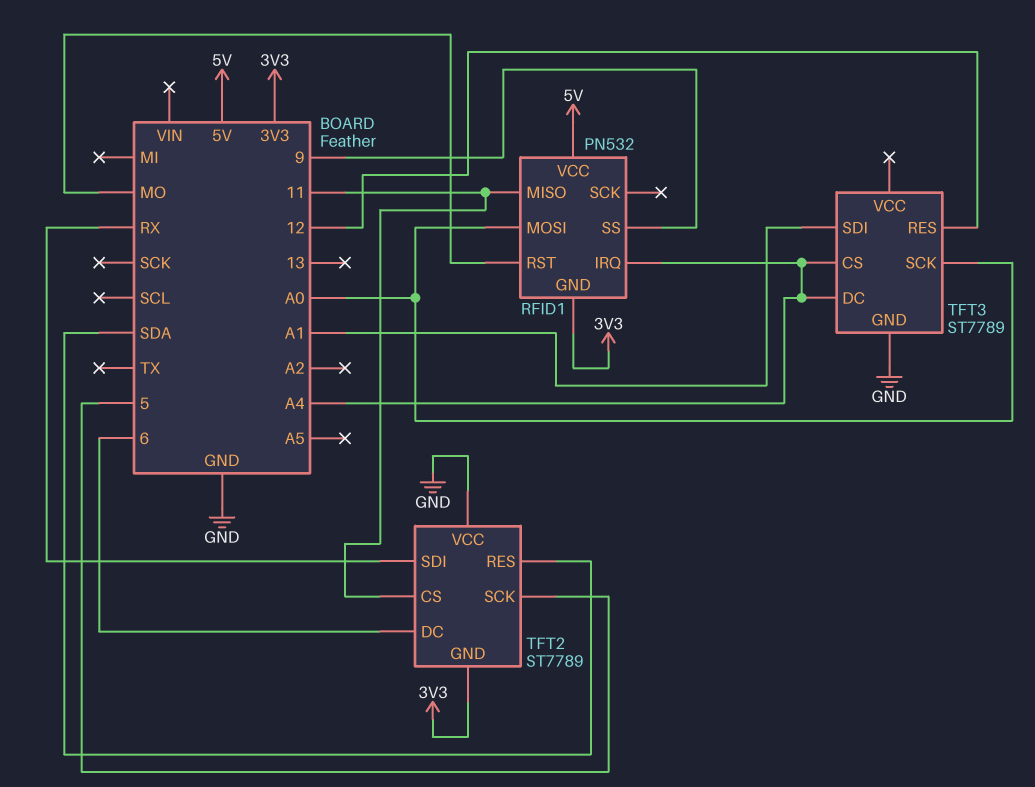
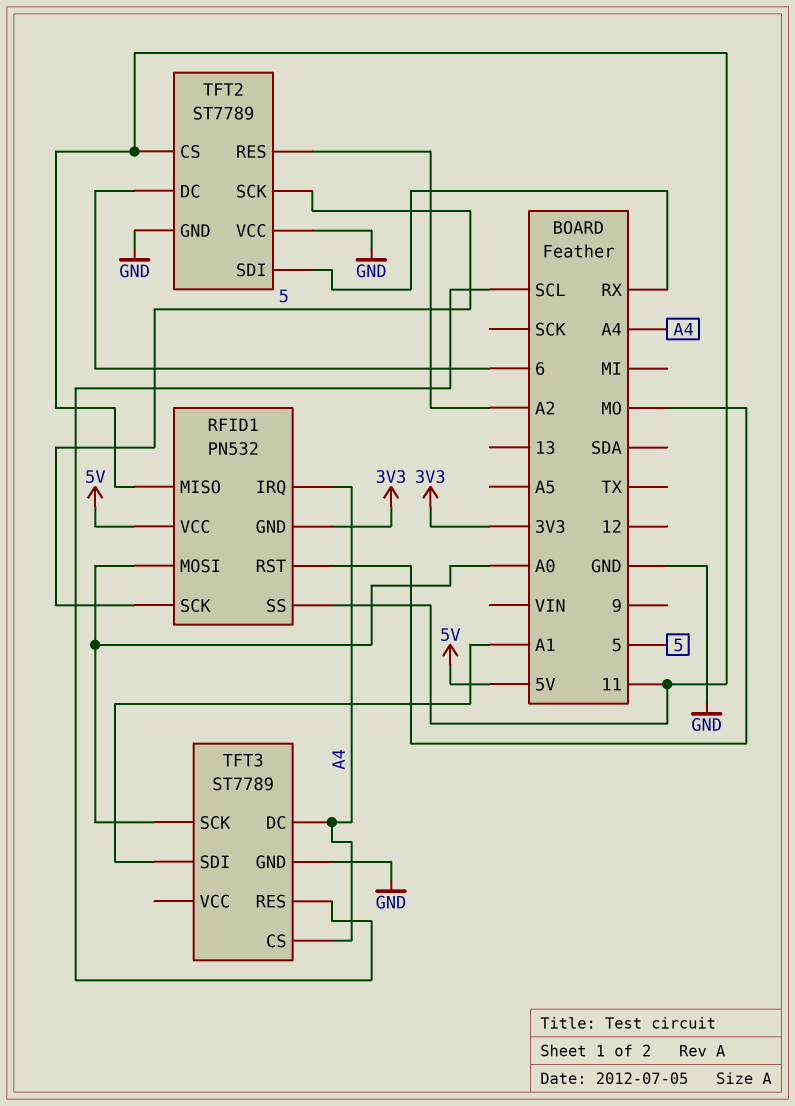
RFID1 pin SCK: none -> 5
RFID1 pin SS: 9 -> 11
TFT2 pin GND: 3V3 -> GND
TFT2 pin RES: SDA -> A2
TFT3 pin RES: 12 -> SCL

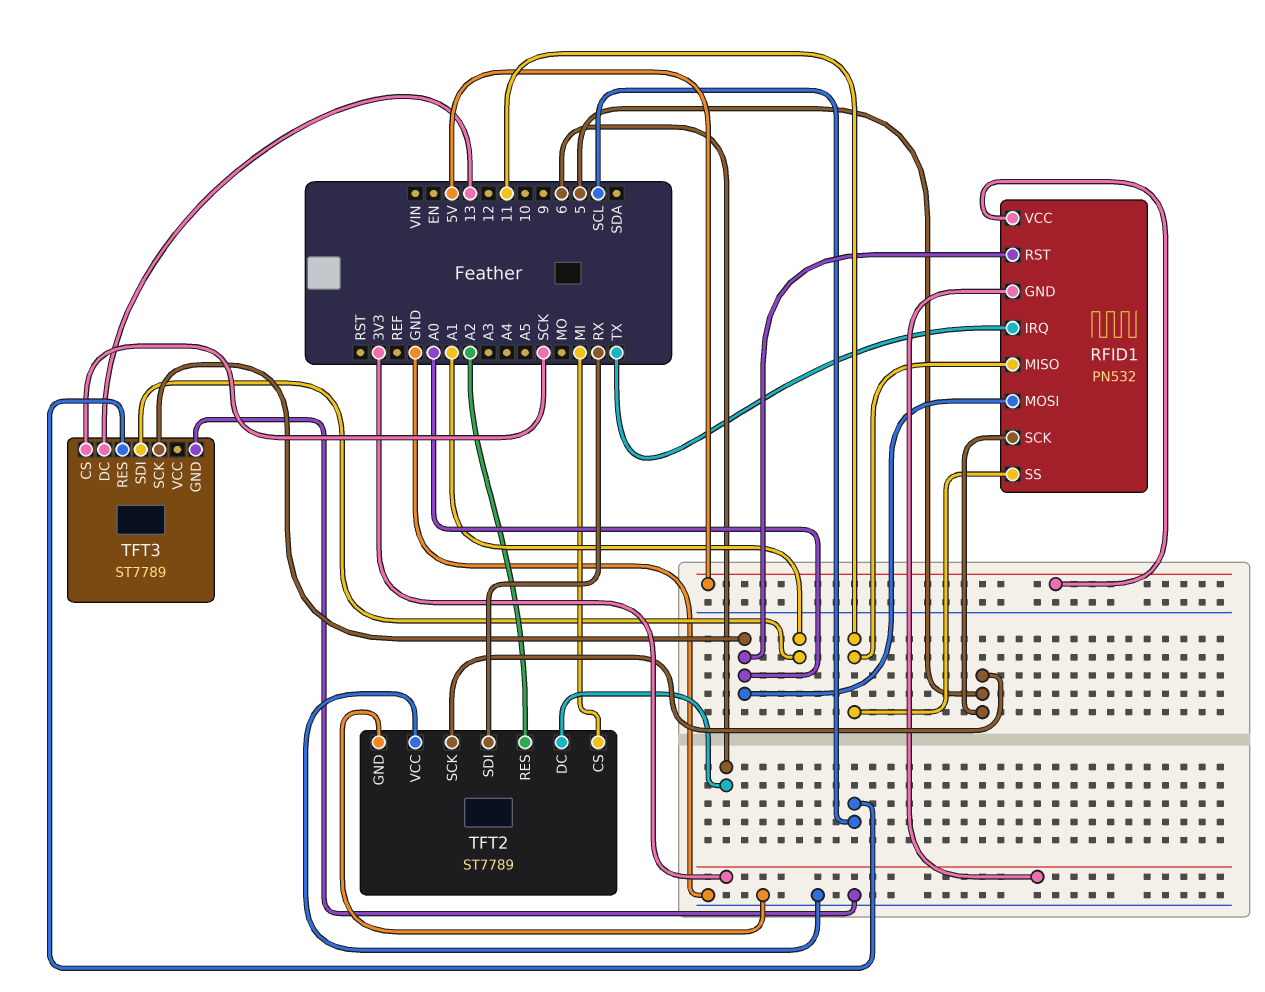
RFID1 pin IRQ: A4 -> TX
RFID1 pin RST: MO -> A0
TFT2 pin CS: 11 -> MI
TFT3 pin CS: A4 -> SCK
TFT3 pin DC: A4 -> 13

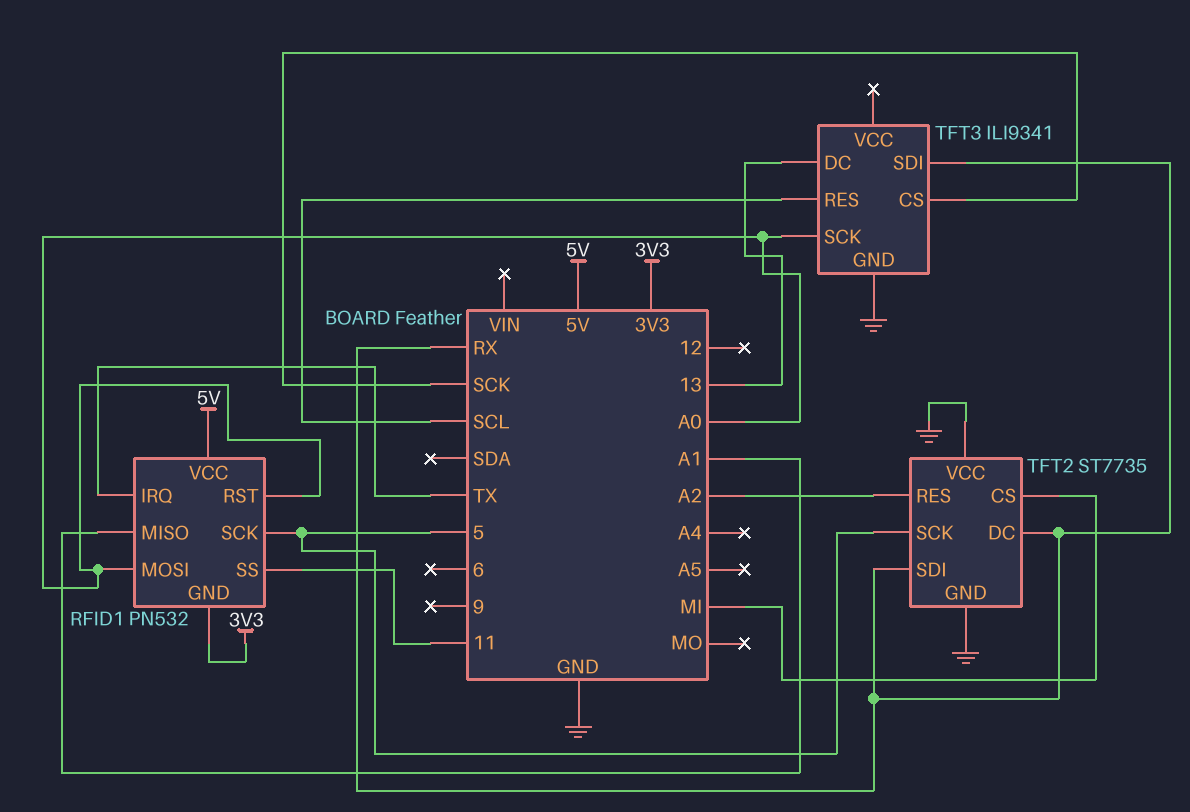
RFID1 pin MISO: 11 -> A1
TFT2: ST7789 -> ST7735
TFT2 pin DC: 6 -> RX
TFT3: ST7789 -> ILI9341
TFT3 pin SDI: A1 -> RX

